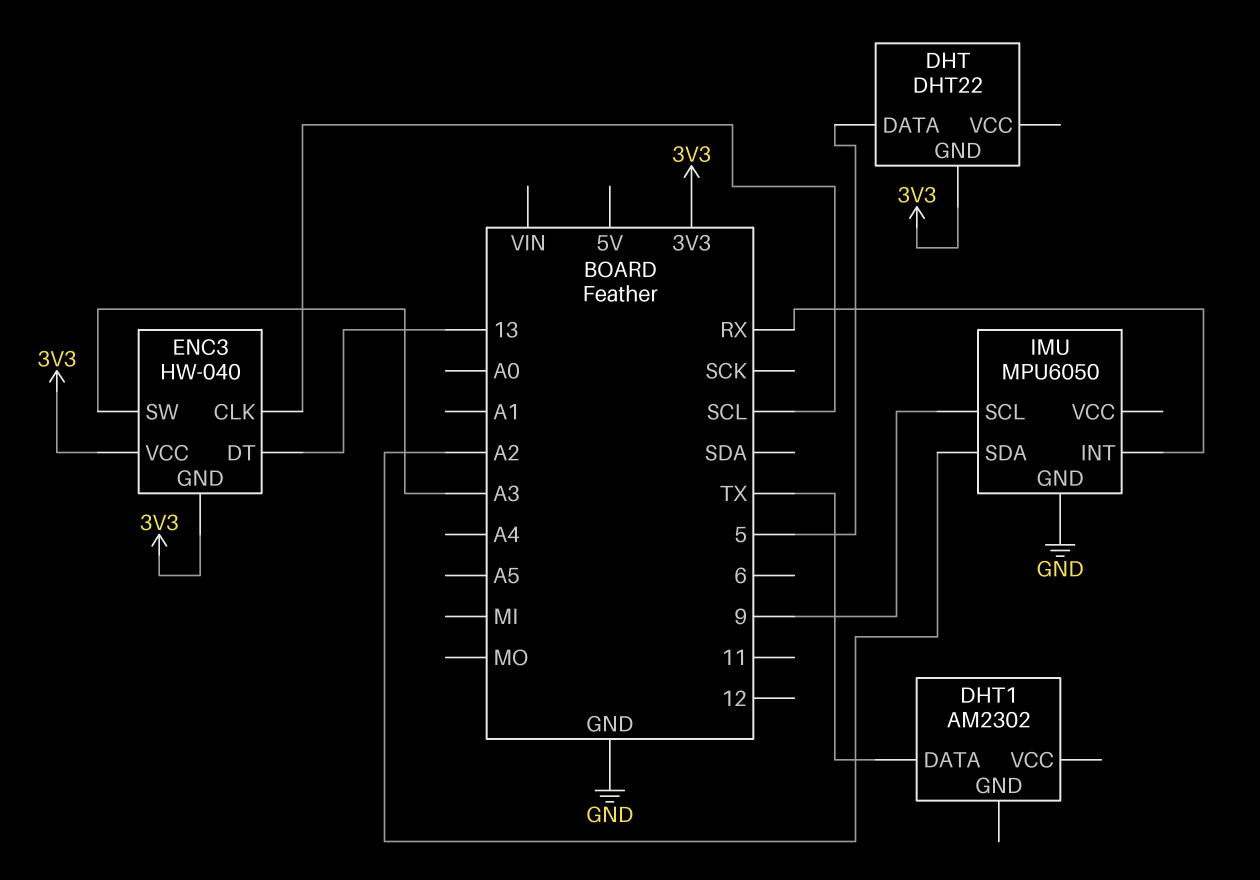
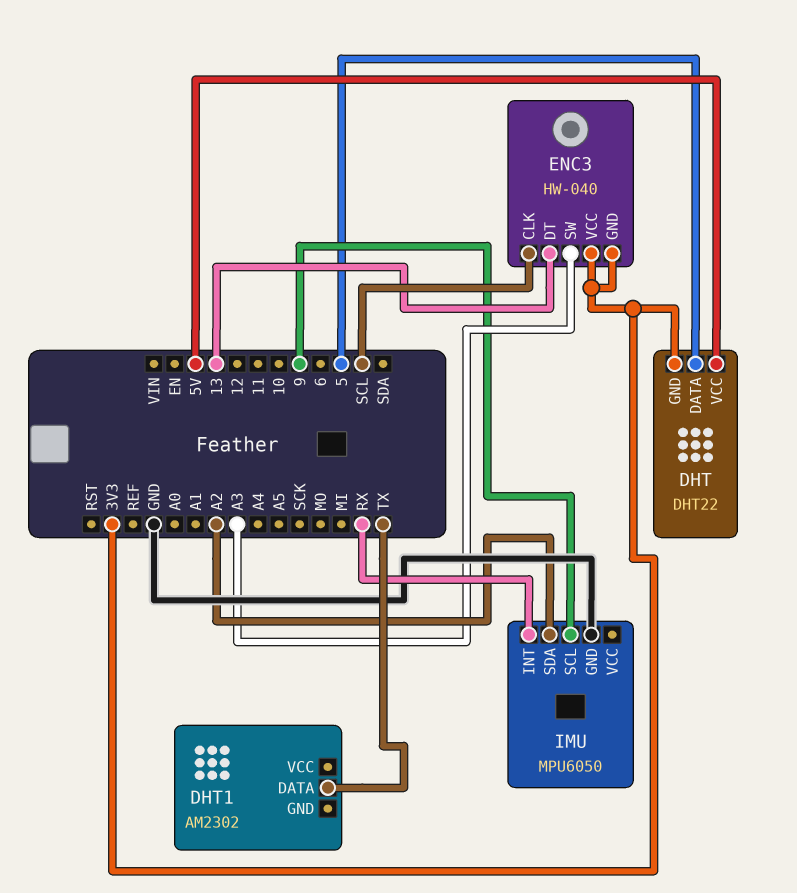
DHT pin VCC: none -> 5V

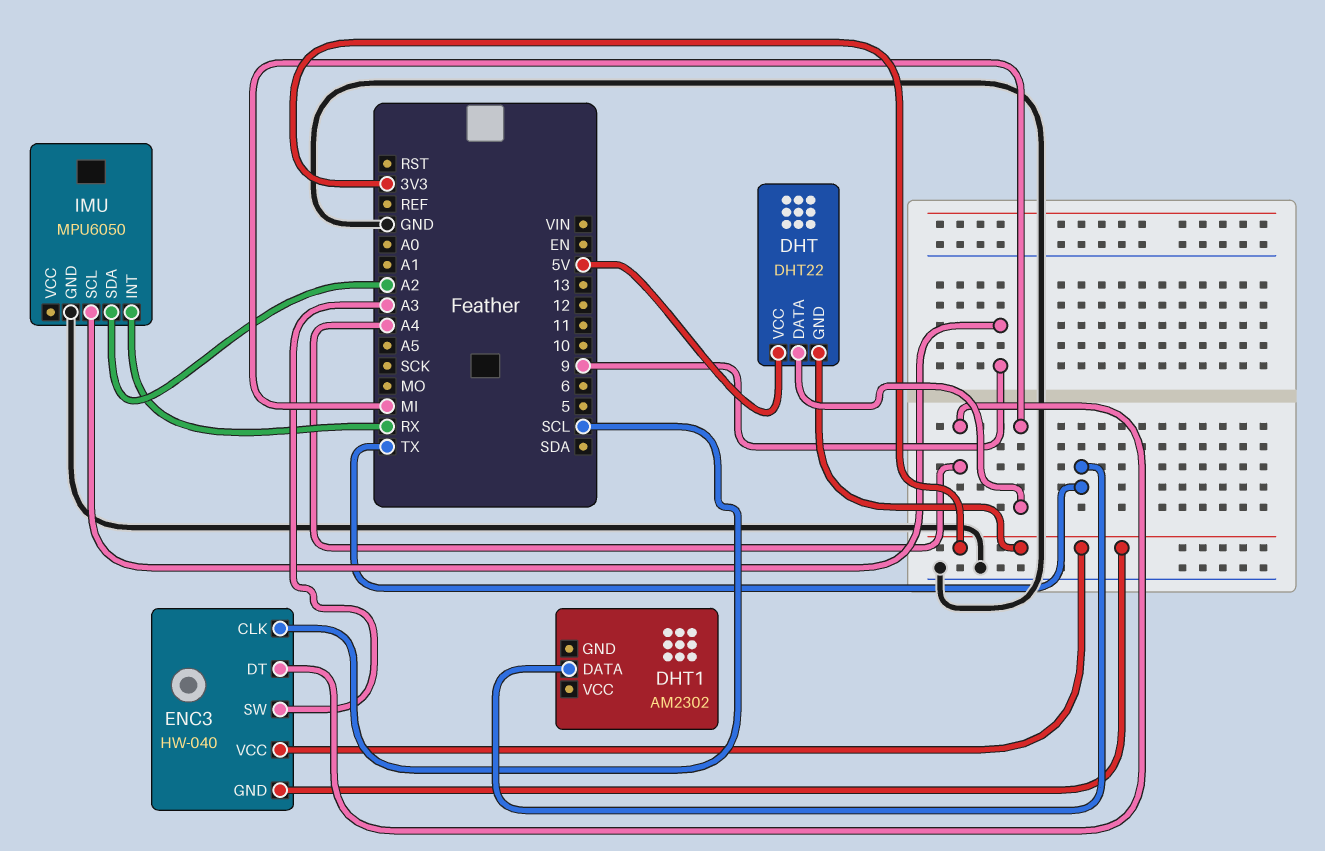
DHT pin DATA: 5 -> MI
ENC3 pin DT: 13 -> A4

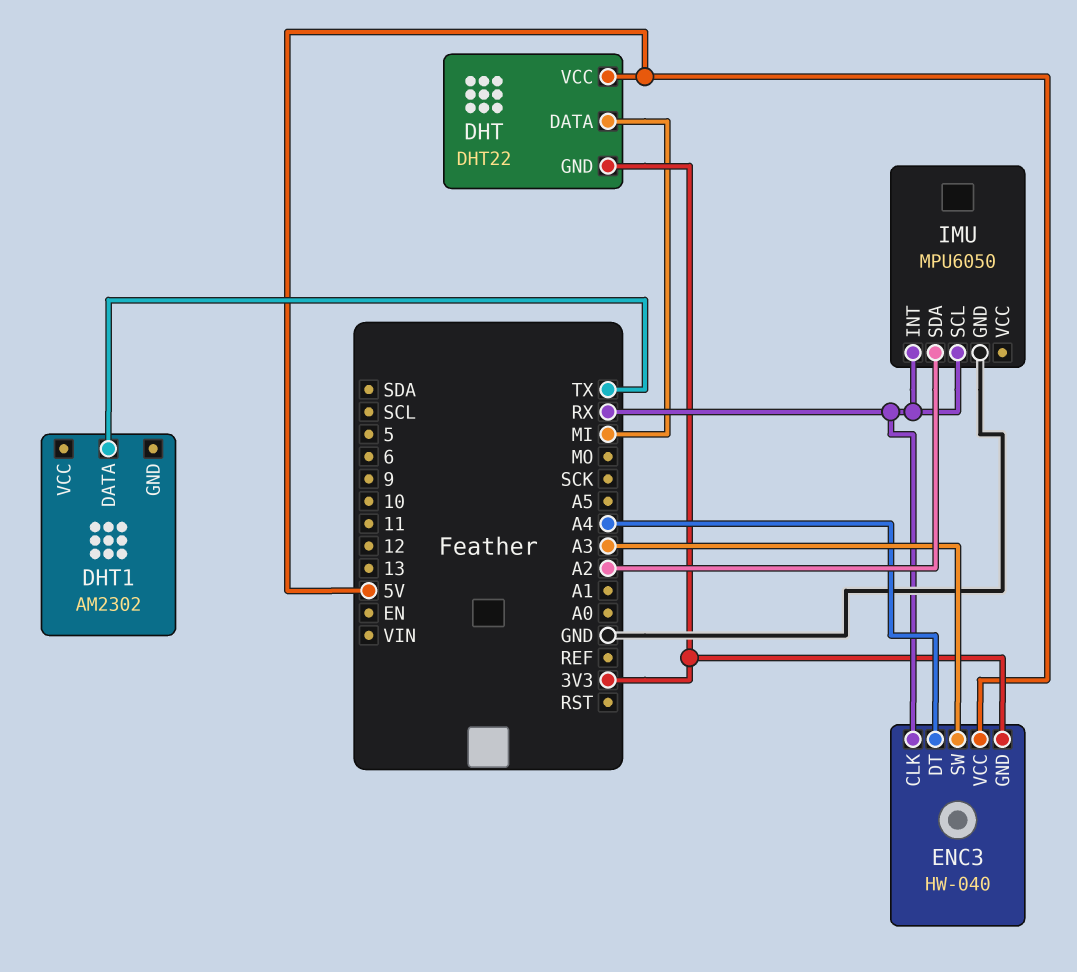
ENC3 pin CLK: SCL -> RX
ENC3 pin VCC: 3V3 -> 5V
IMU pin SCL: 9 -> RX

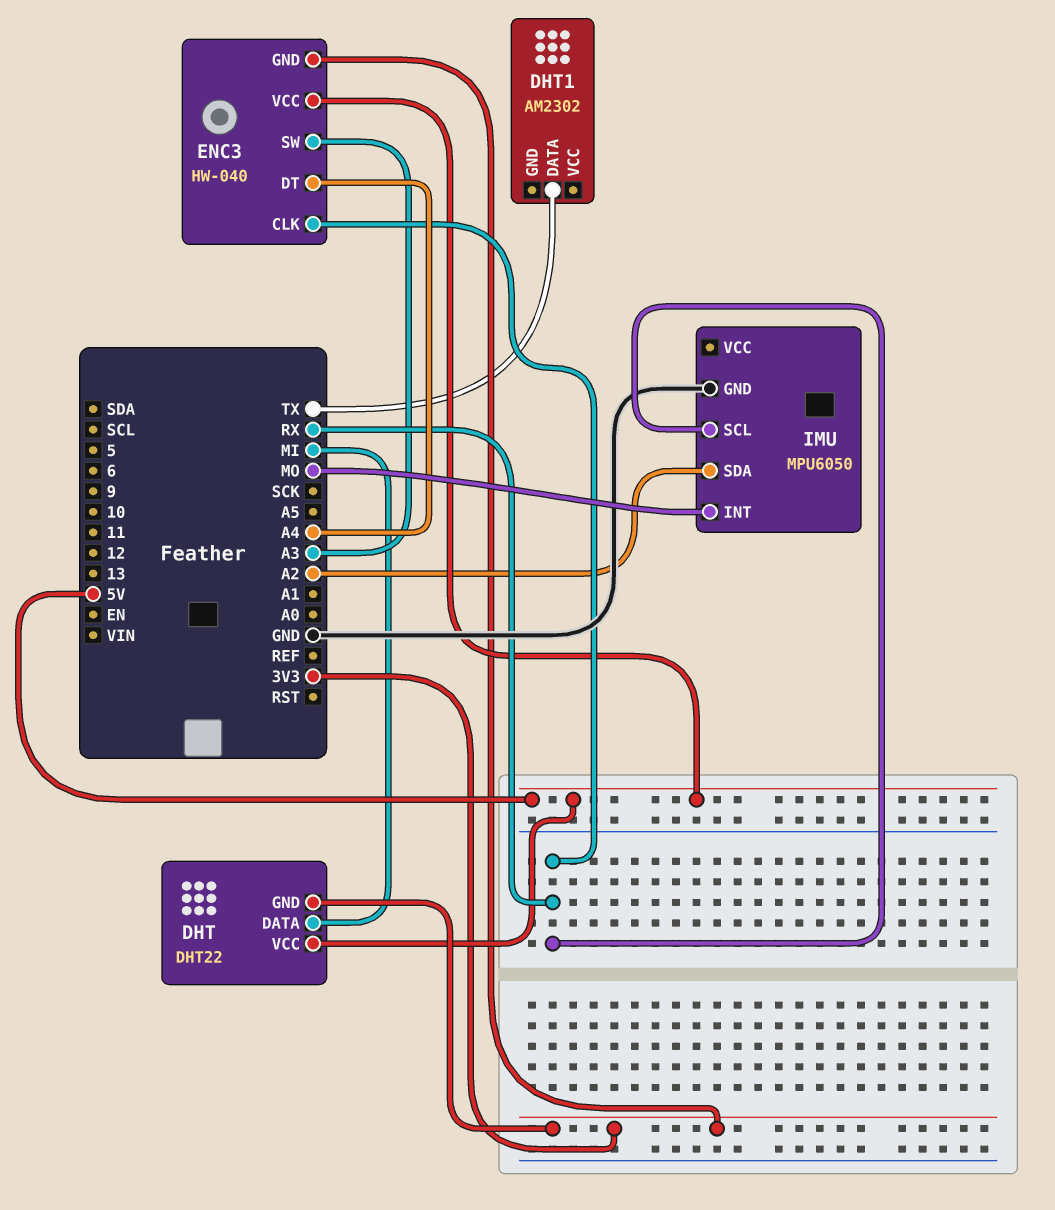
IMU pin INT: RX -> MO

